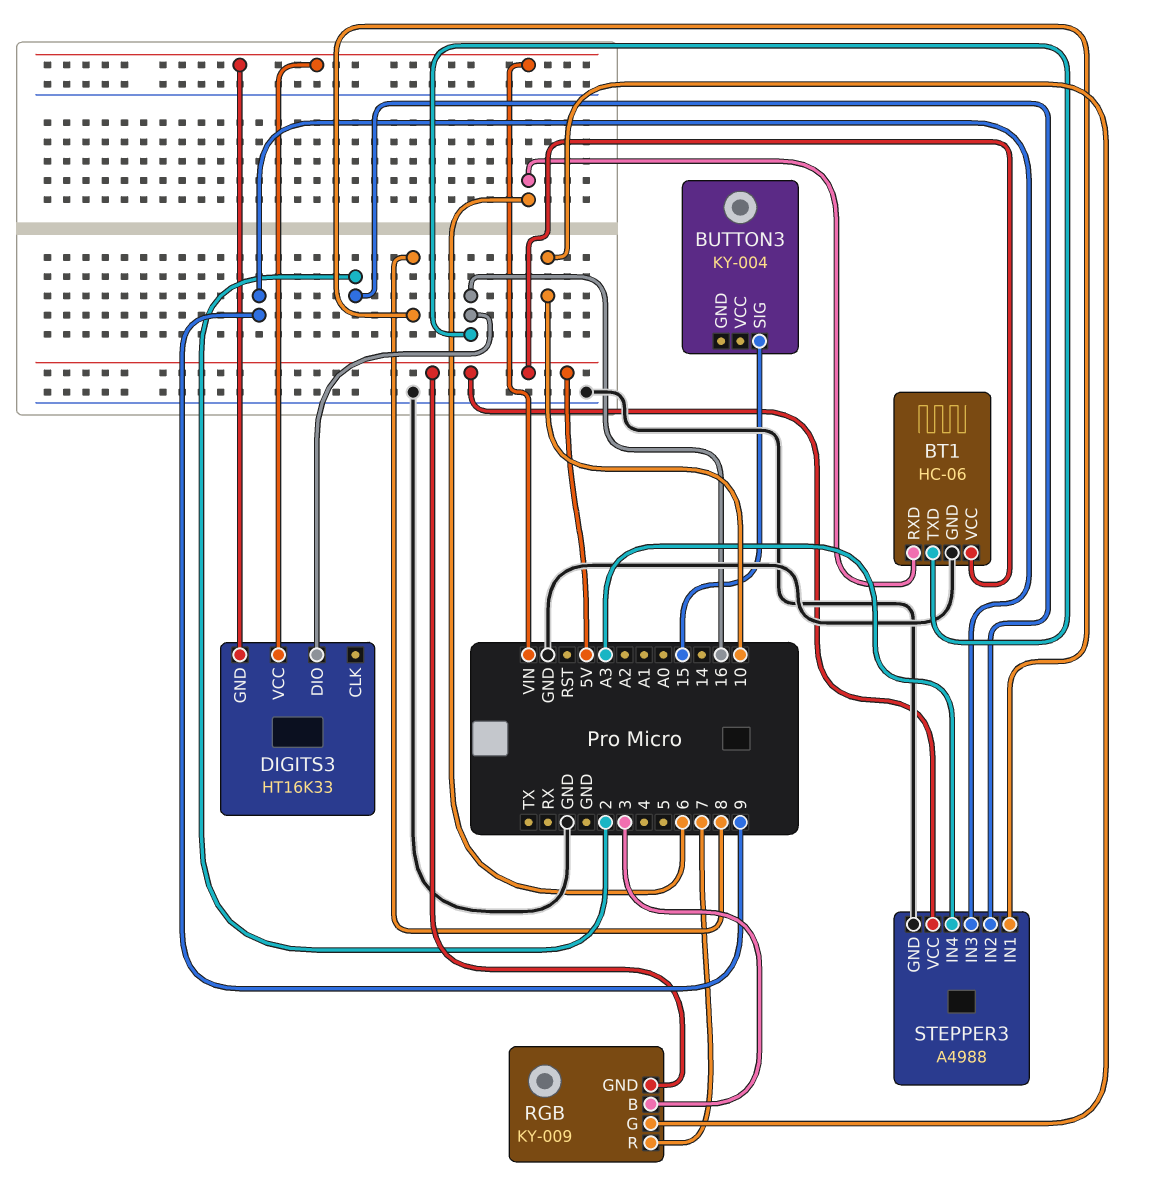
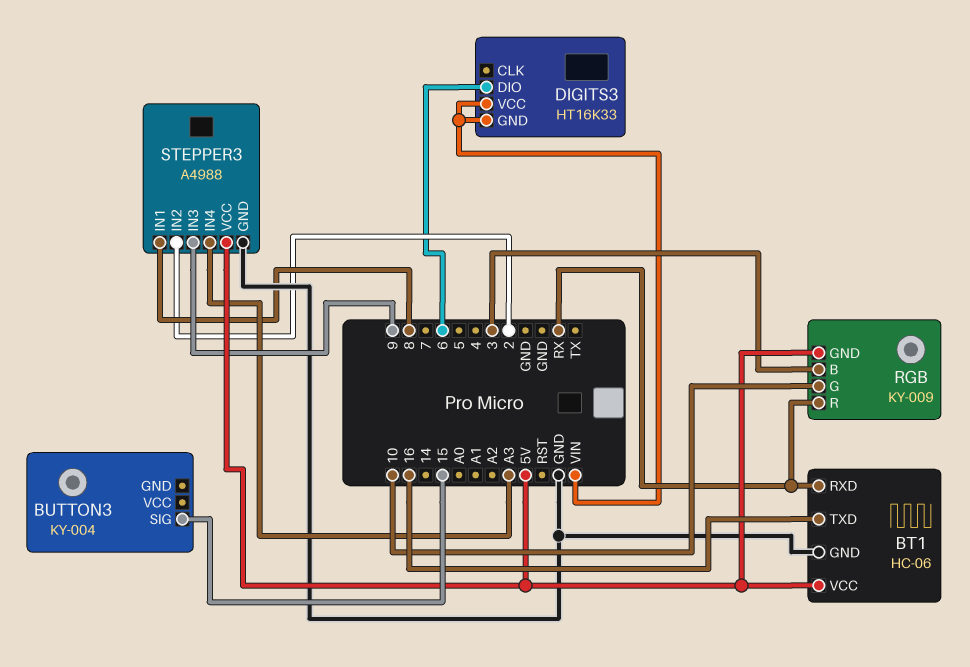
BT1 pin RXD: 6 -> RX
DIGITS3 pin DIO: 16 -> 6
RGB pin R: 7 -> RX

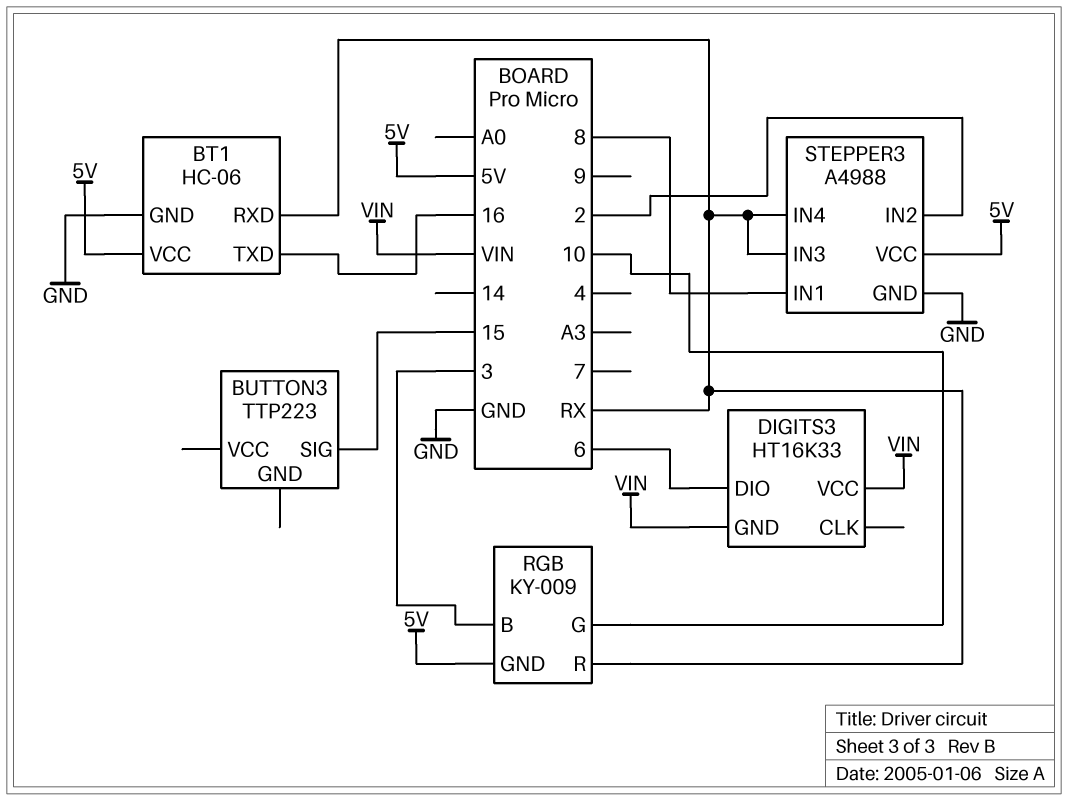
BUTTON3: KY-004 -> TTP223
STEPPER3 pin IN3: 9 -> RX
STEPPER3 pin IN4: A3 -> RX

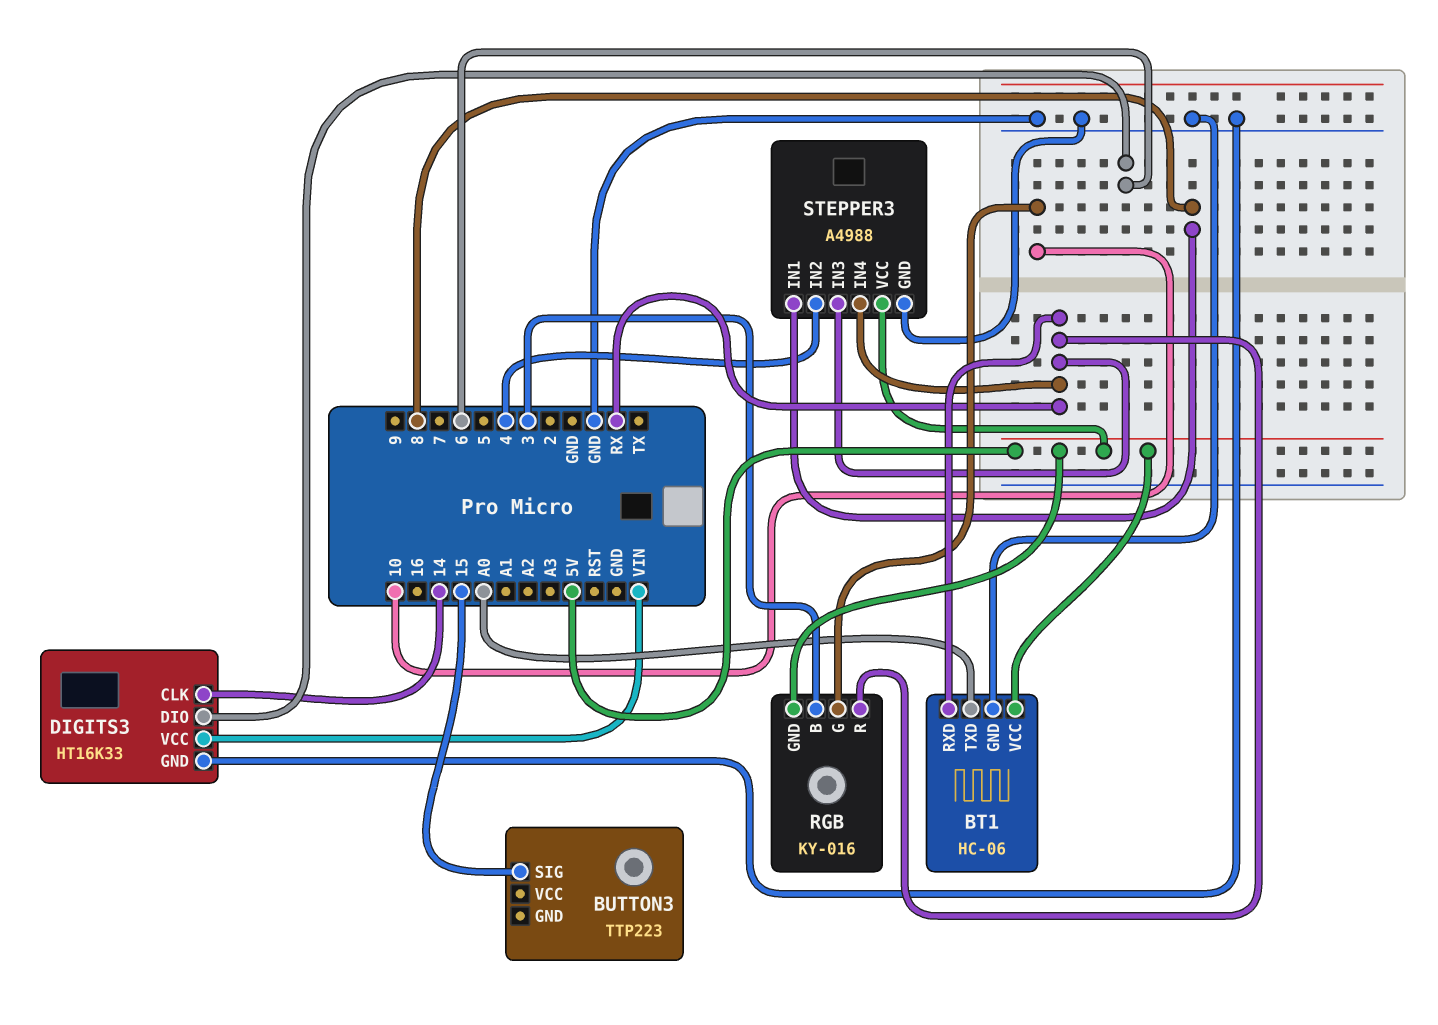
BT1 pin TXD: 16 -> A0
DIGITS3 pin CLK: none -> 14
DIGITS3 pin GND: VIN -> GND
RGB: KY-009 -> KY-016
STEPPER3 pin IN2: 2 -> 4

